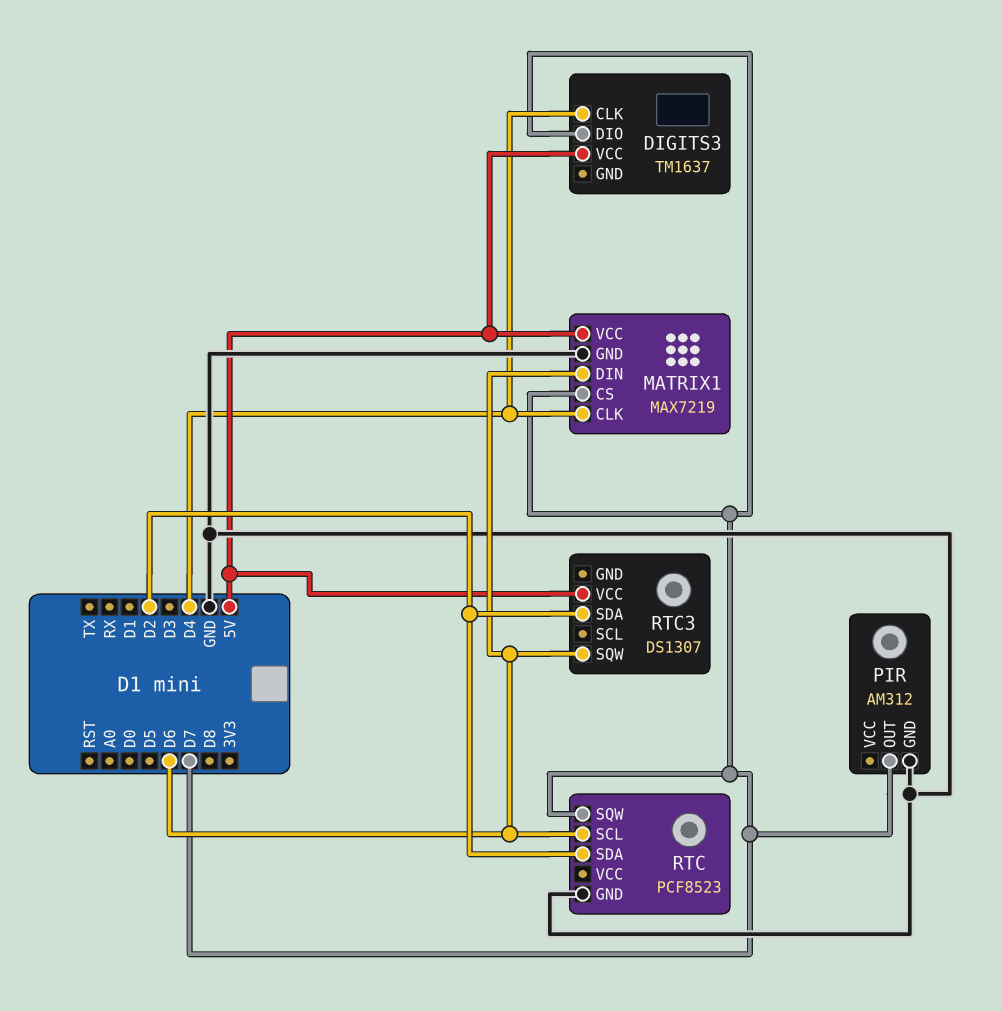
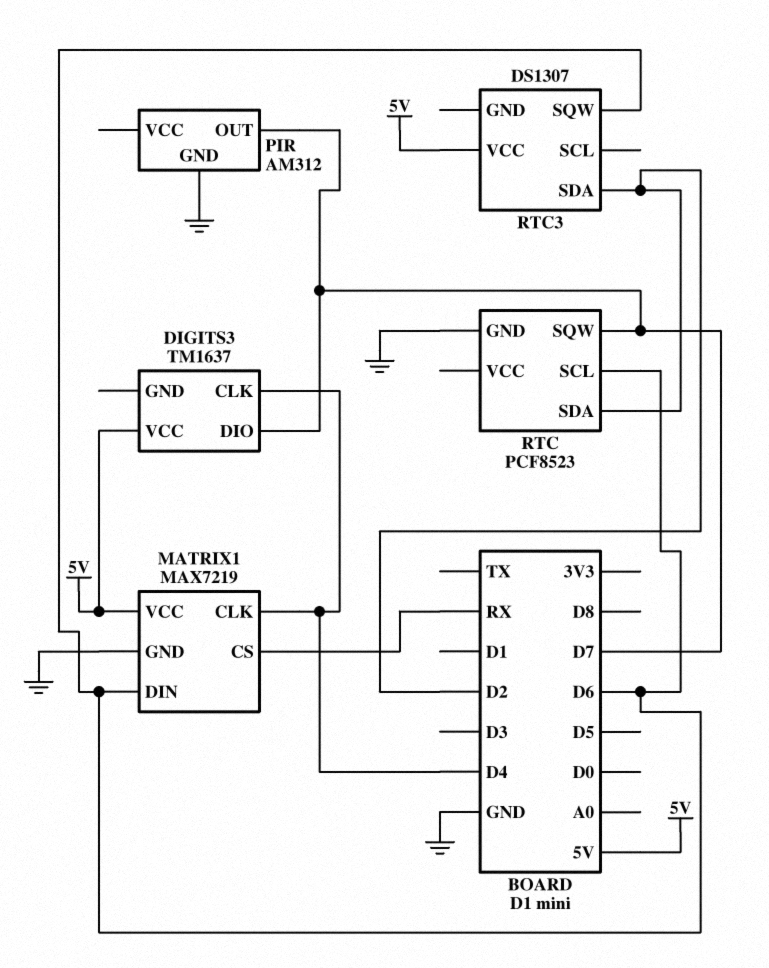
MATRIX1 pin CS: D7 -> RX

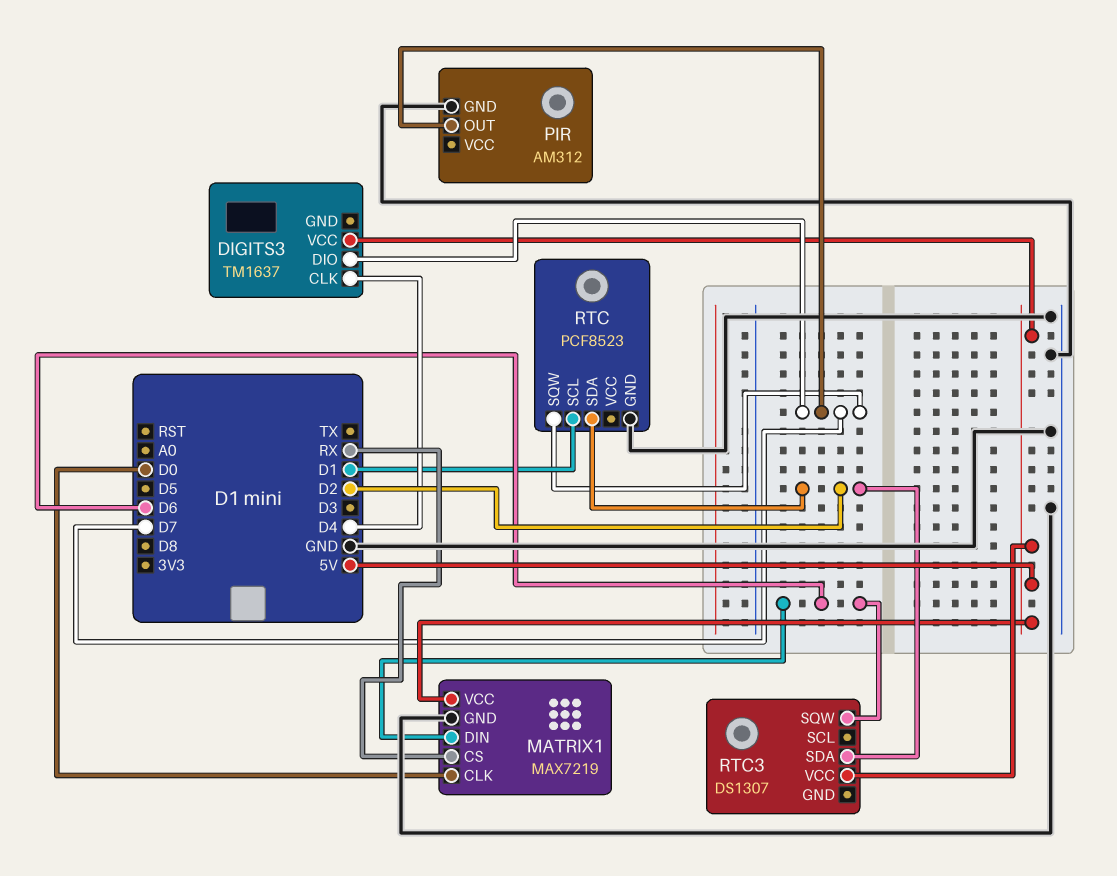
MATRIX1 pin CLK: D4 -> D0
RTC pin SCL: D6 -> D1

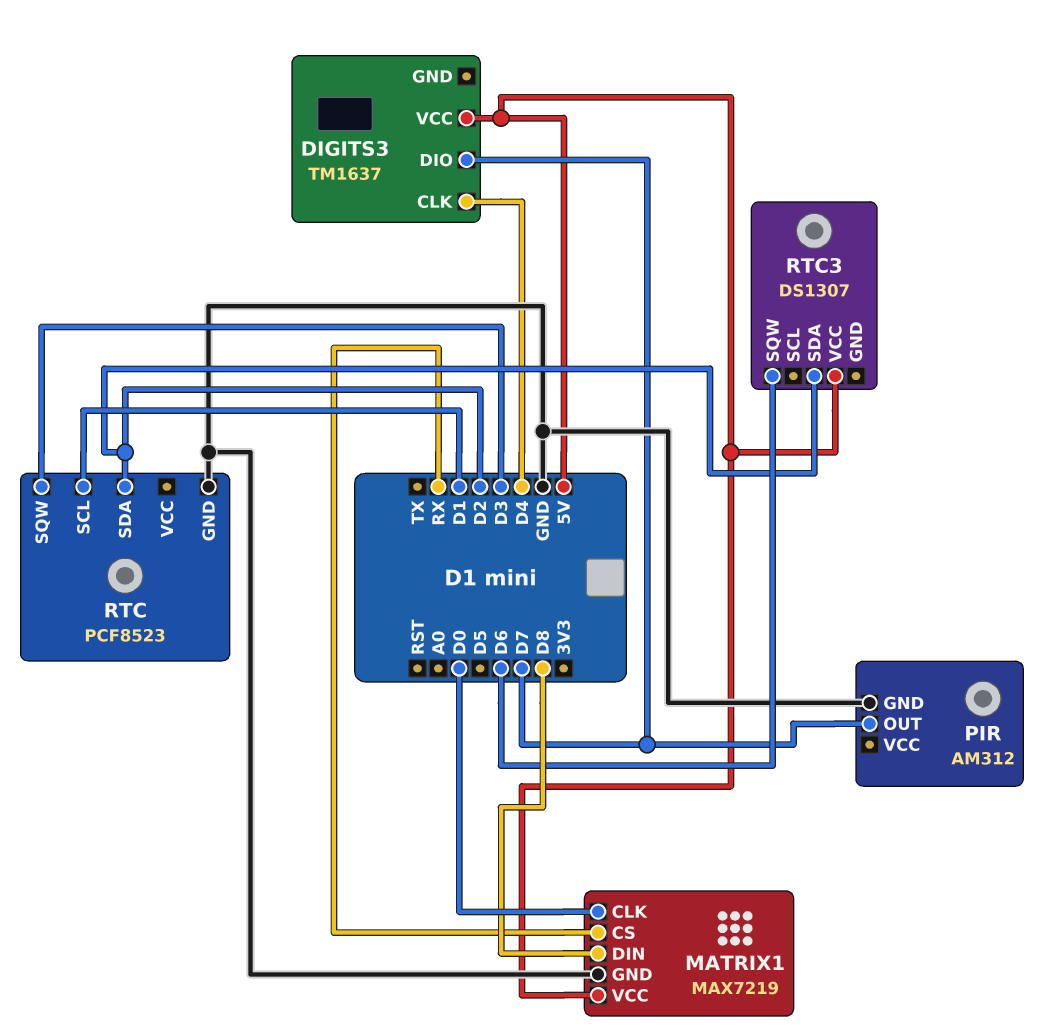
MATRIX1 pin DIN: D6 -> D8
RTC pin SQW: D7 -> D3

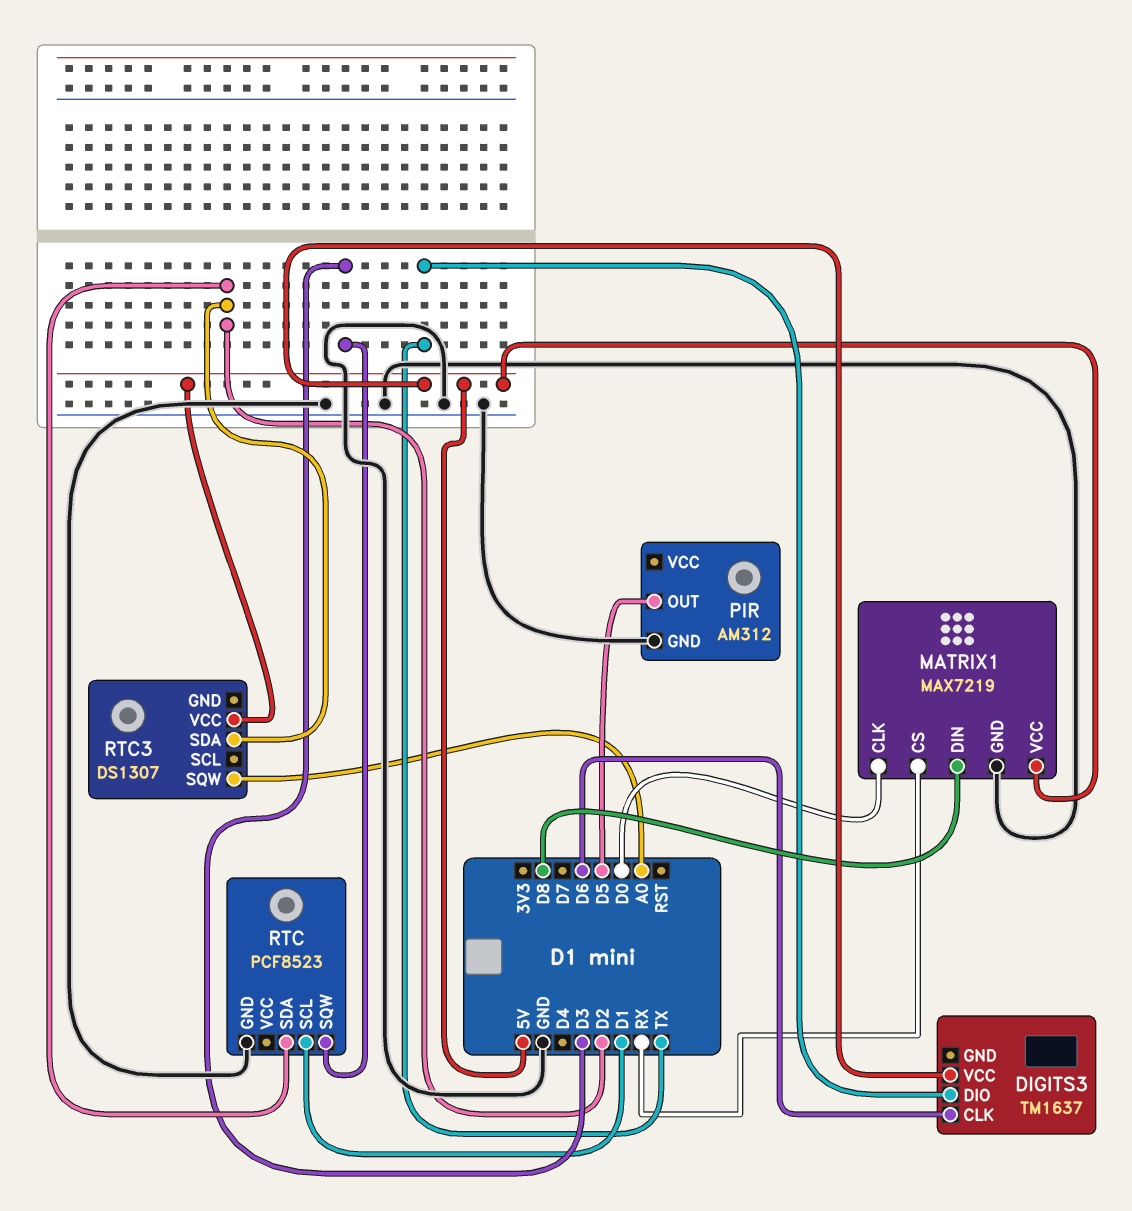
DIGITS3 pin CLK: D4 -> D6
DIGITS3 pin DIO: D7 -> TX
PIR pin OUT: D7 -> D5
RTC3 pin SQW: D6 -> A0

